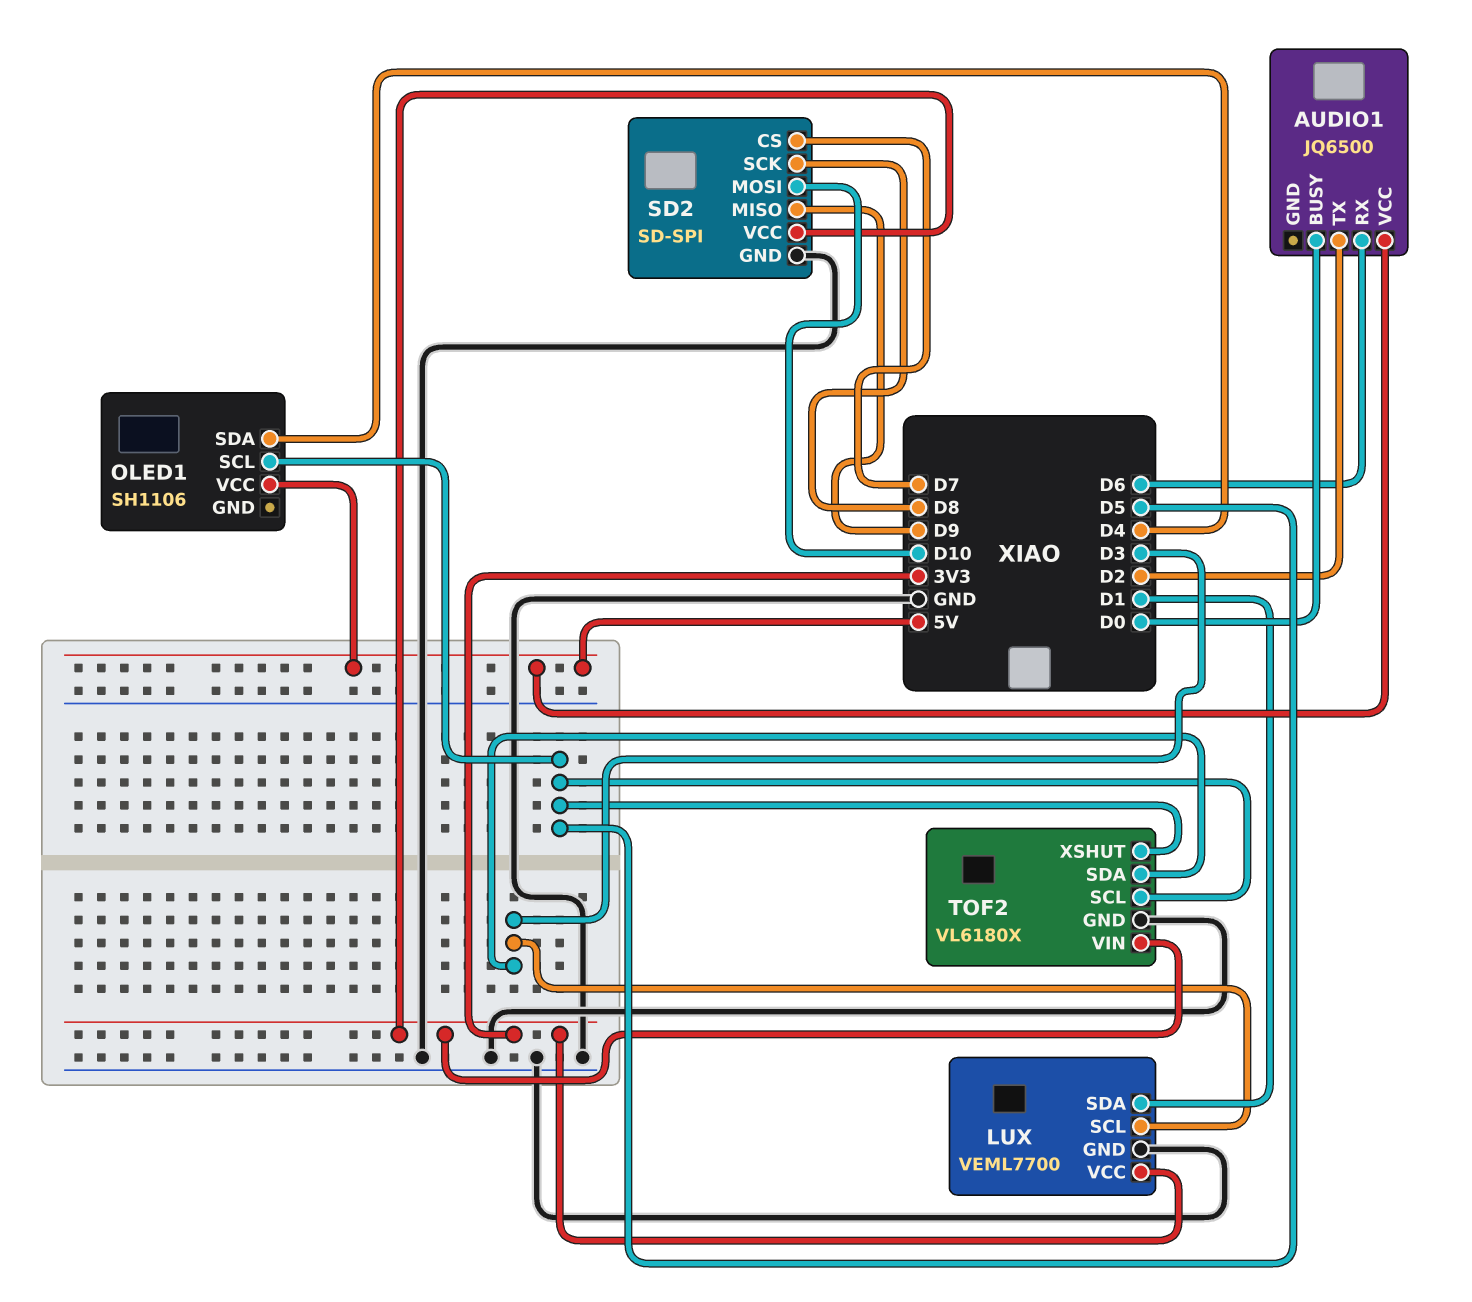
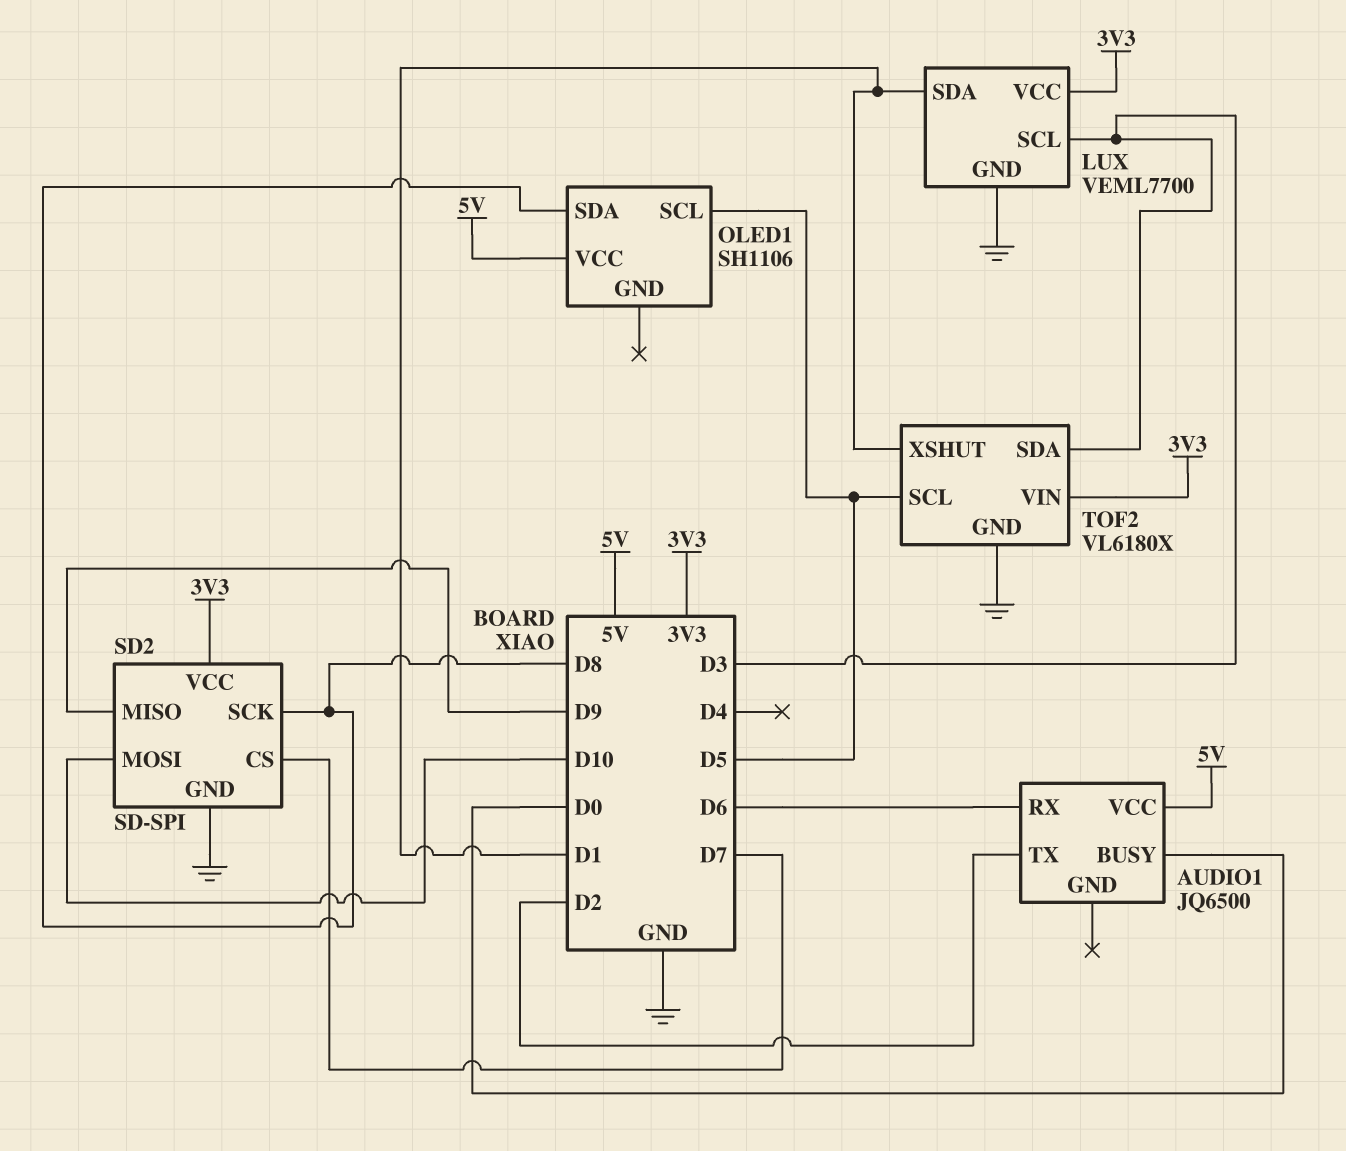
OLED1 pin SDA: D4 -> D8
TOF2 pin XSHUT: D5 -> D1

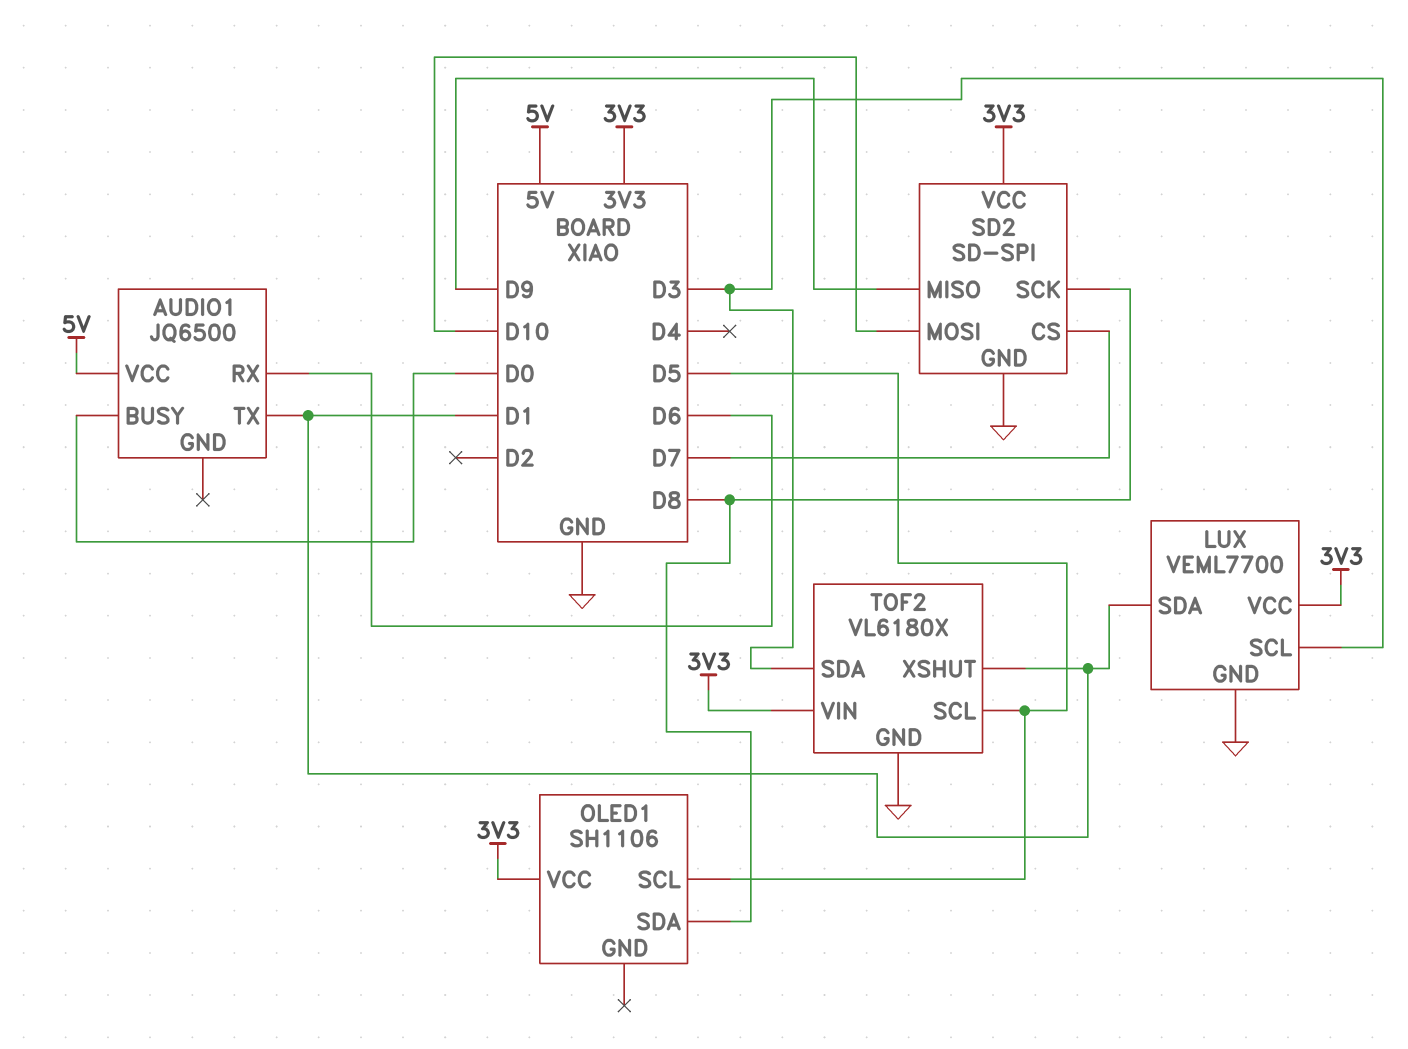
AUDIO1 pin TX: D2 -> D1
OLED1 pin VCC: 5V -> 3V3

